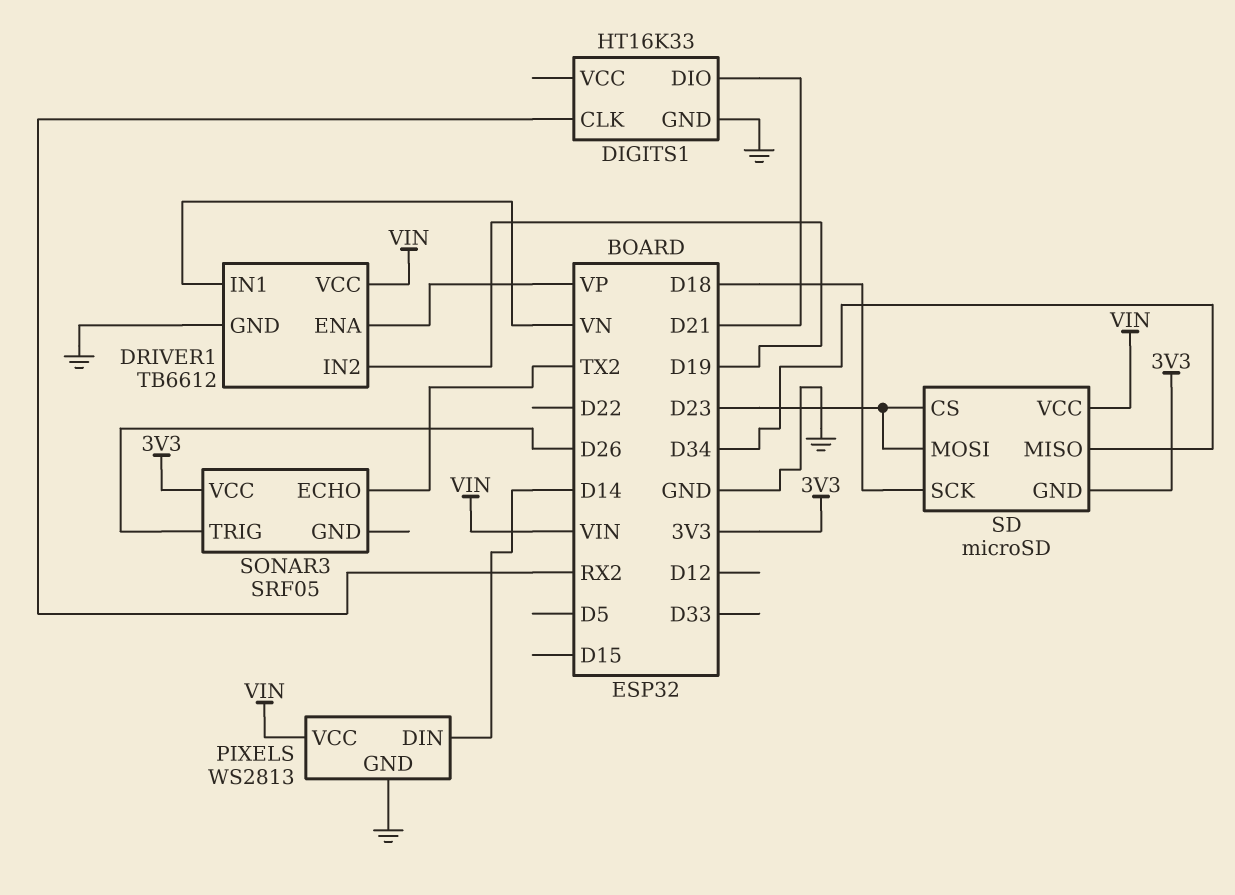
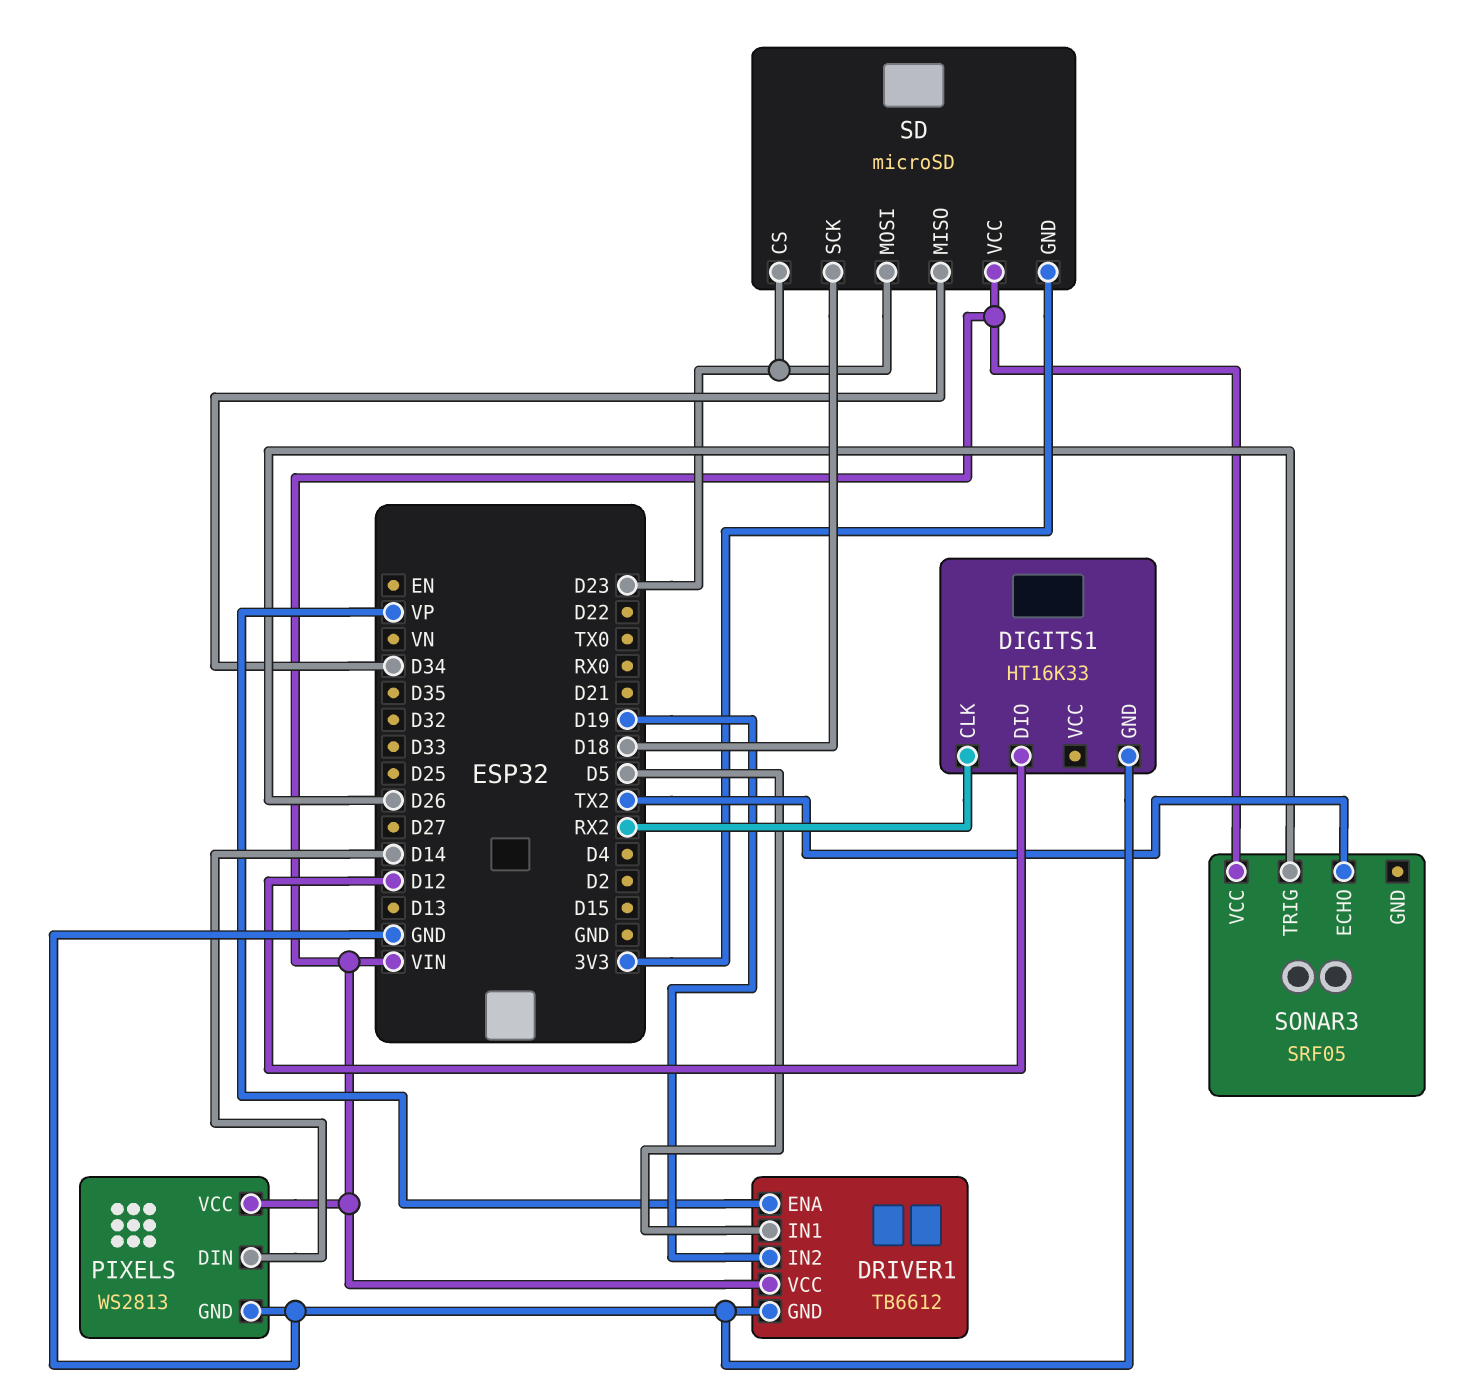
DIGITS1 pin DIO: D21 -> D12
DRIVER1 pin IN1: VN -> D5
SONAR3 pin VCC: 3V3 -> VIN

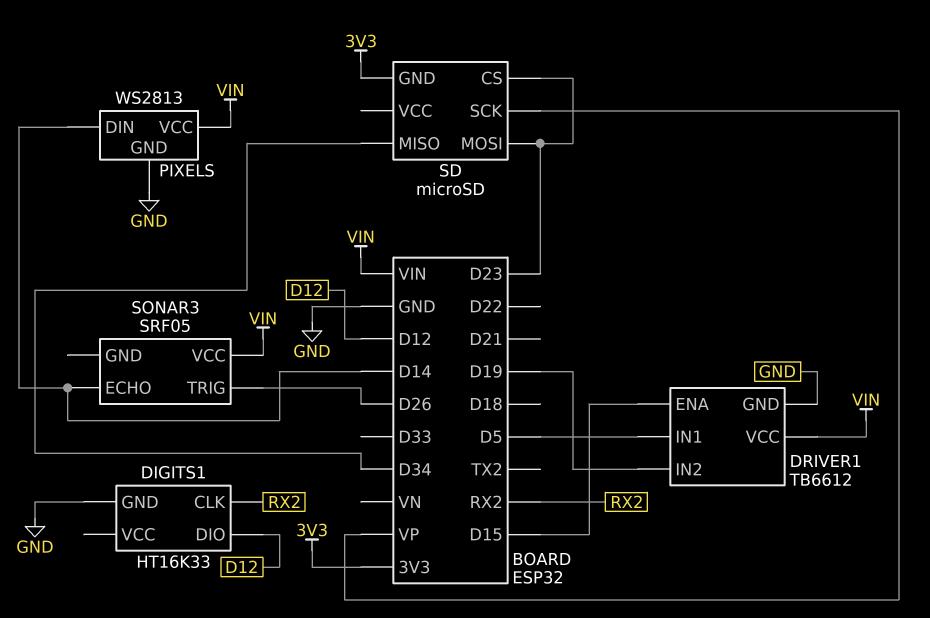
DRIVER1 pin ENA: VP -> D15
SD pin SCK: D18 -> VP
SD pin VCC: VIN -> none
SONAR3 pin ECHO: TX2 -> D14

